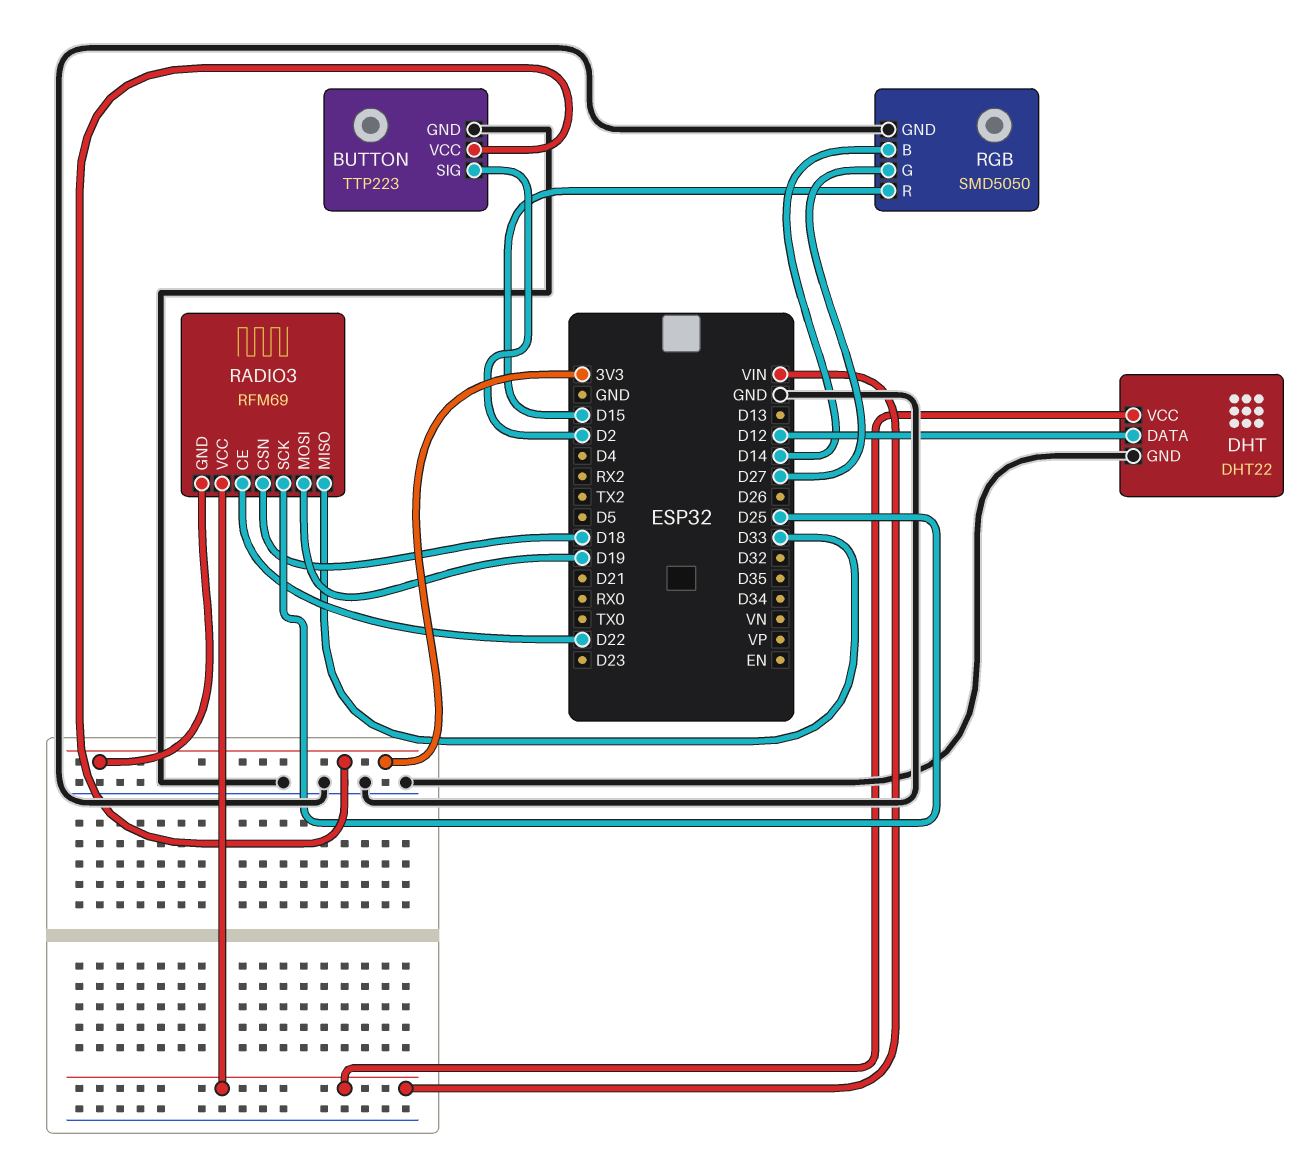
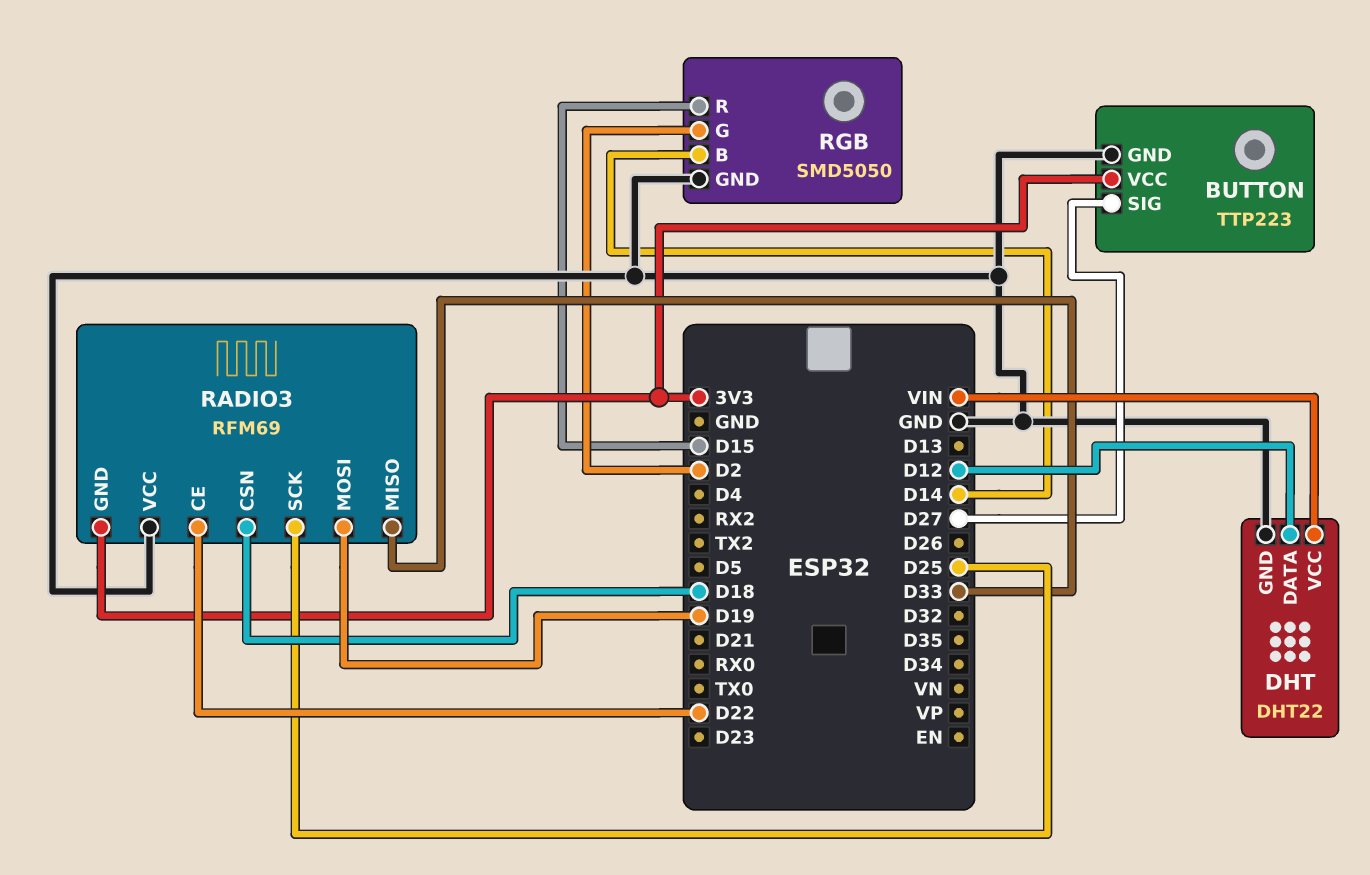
BUTTON pin SIG: D2 -> D27
RADIO3 pin VCC: VIN -> GND
RGB pin G: D27 -> D2

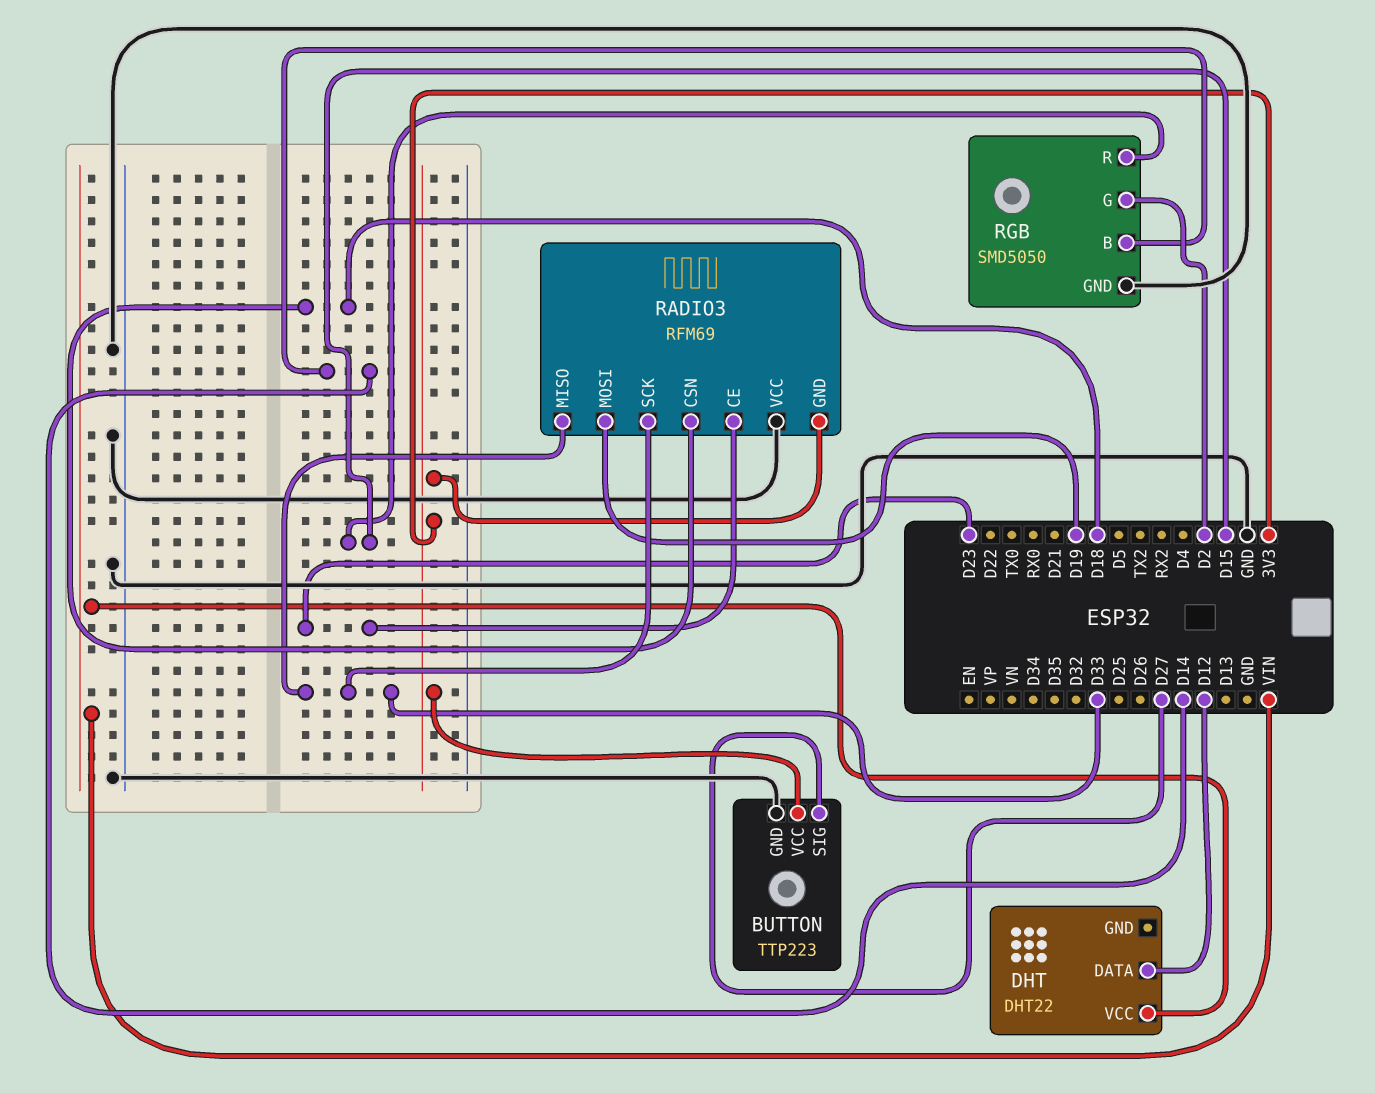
DHT pin GND: GND -> none
RADIO3 pin CE: D22 -> D23
RADIO3 pin SCK: D25 -> D33

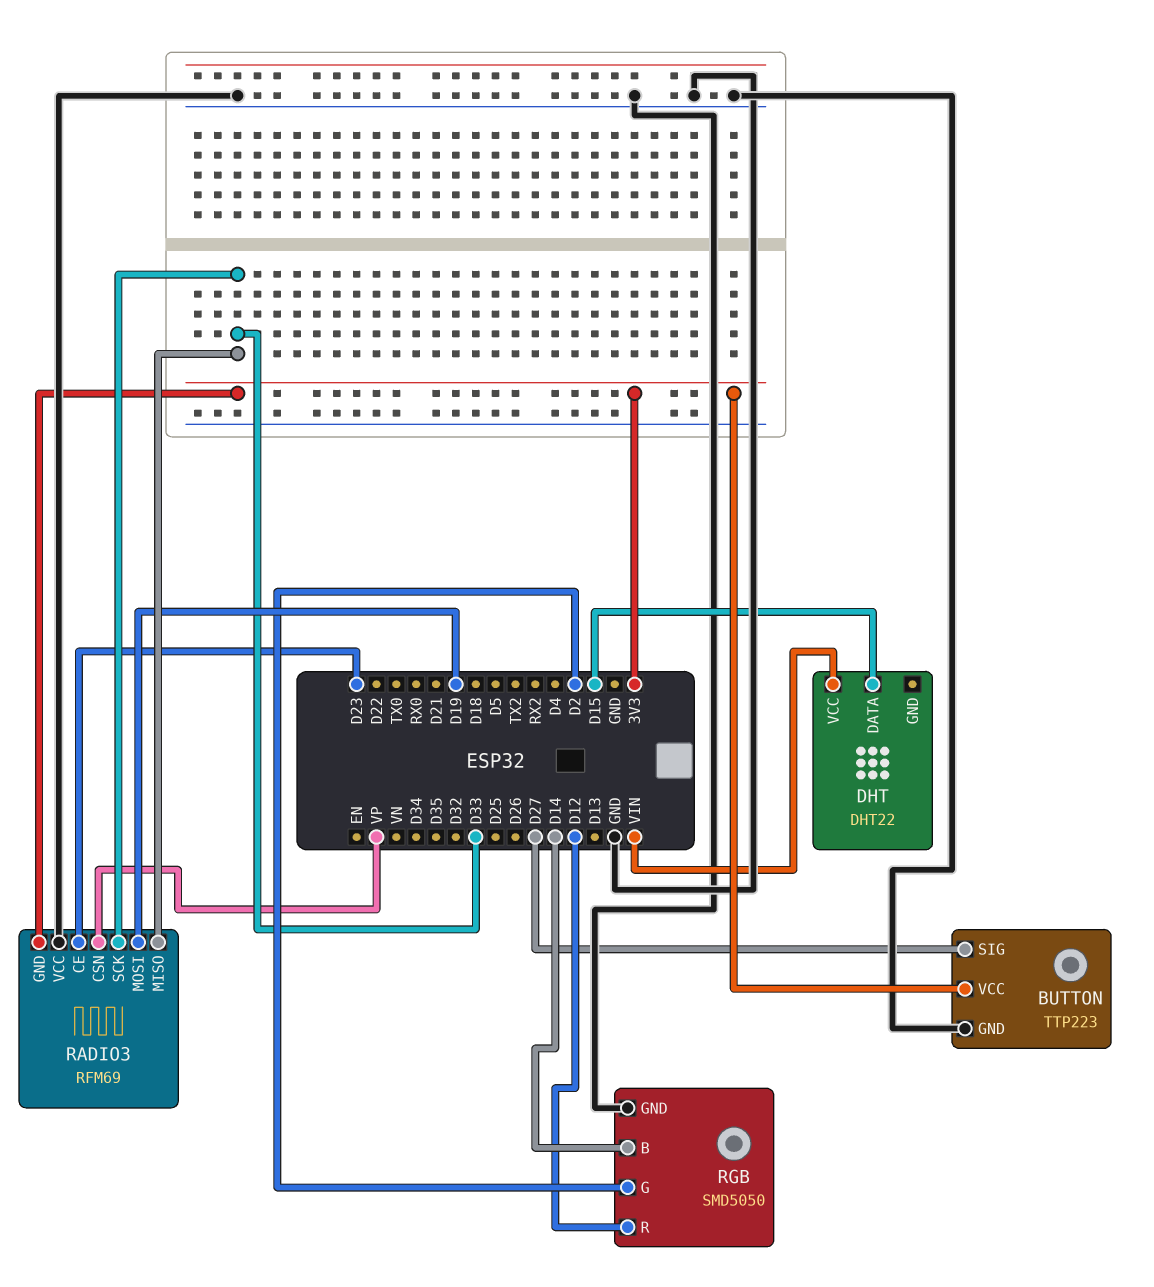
DHT pin DATA: D12 -> D15
RADIO3 pin CSN: D18 -> VP
RGB pin R: D15 -> D12

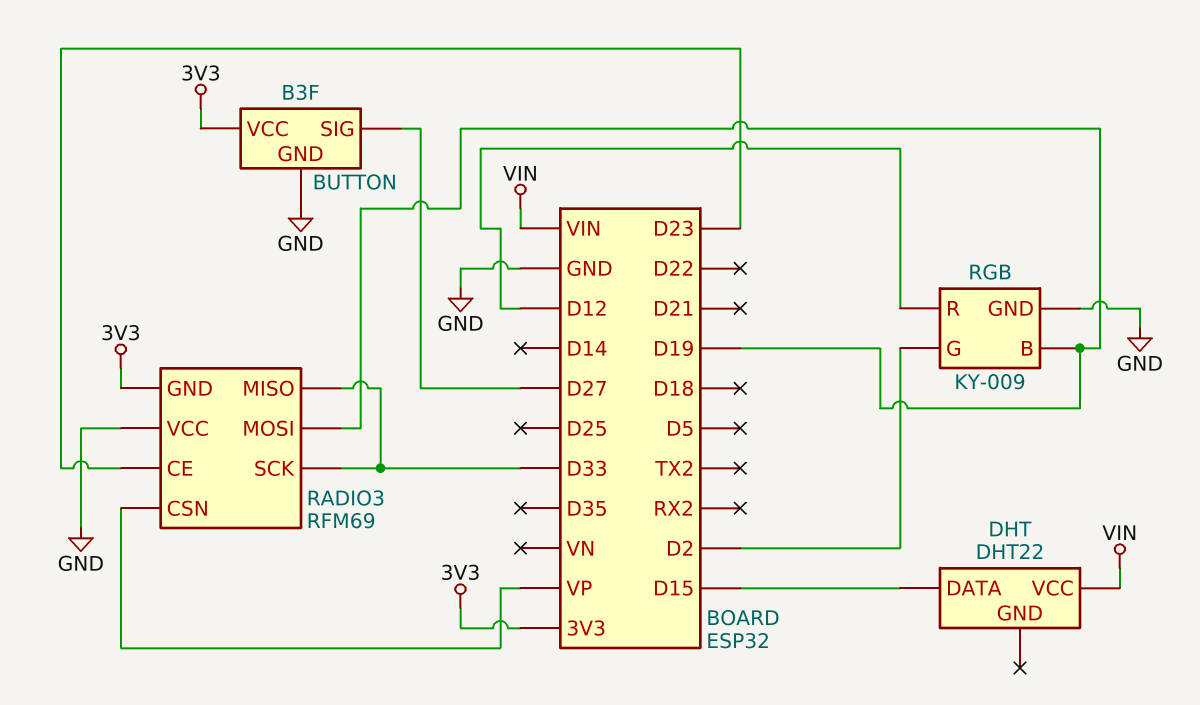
BUTTON: TTP223 -> B3F
RGB: SMD5050 -> KY-009
RGB pin B: D14 -> D19

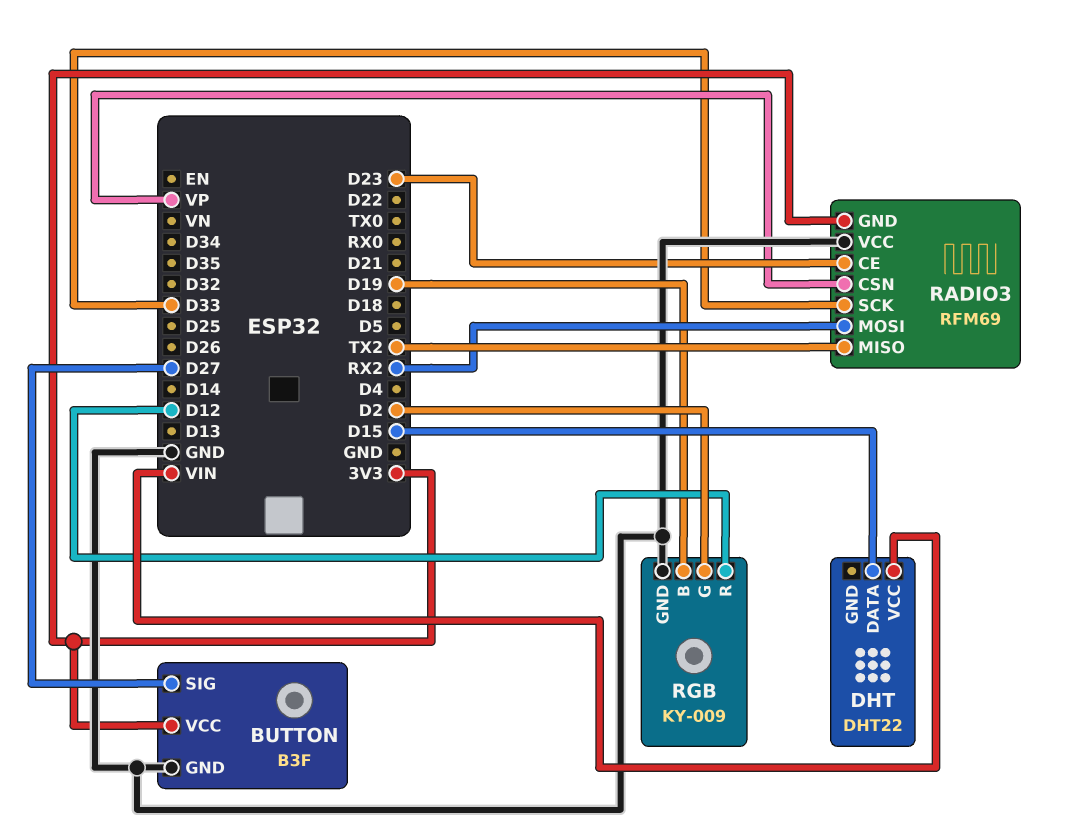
RADIO3 pin MISO: D33 -> TX2
RADIO3 pin MOSI: D19 -> RX2

